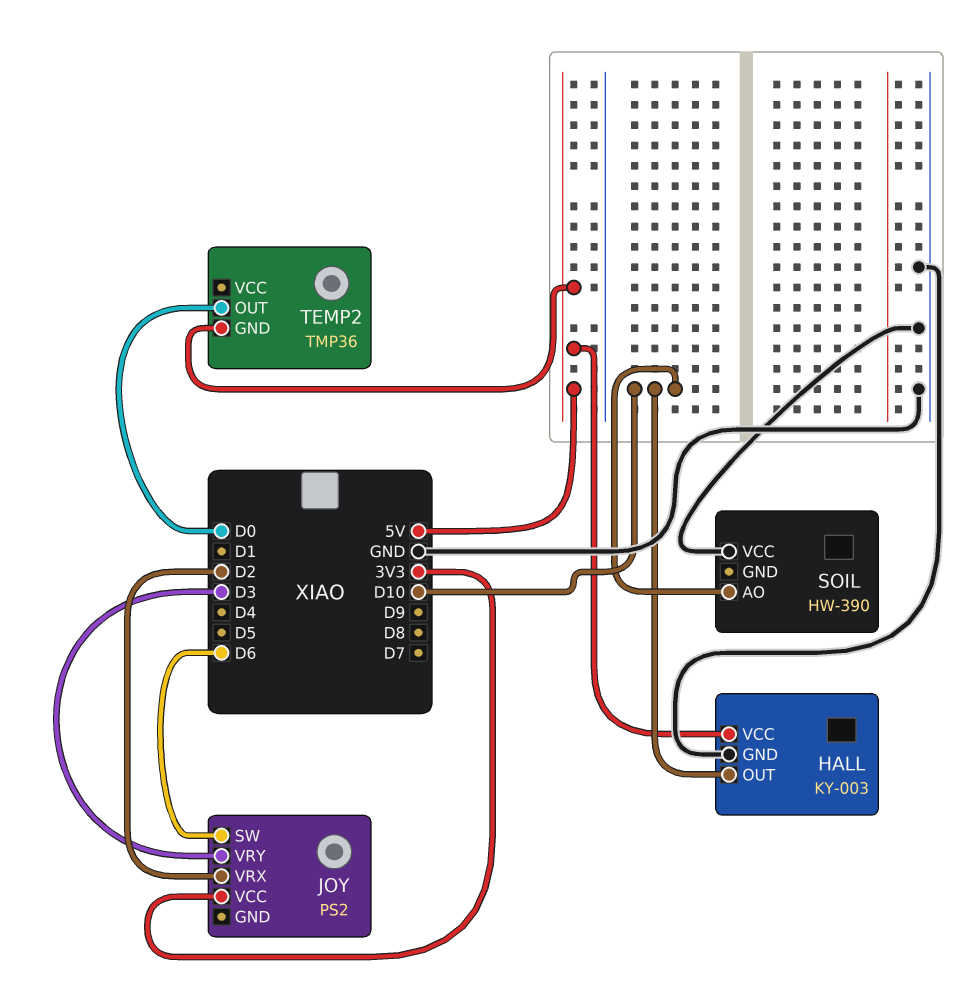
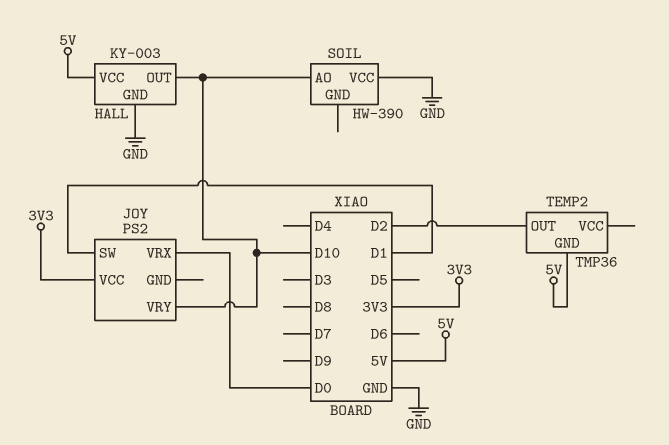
JOY pin SW: D6 -> D1
JOY pin VRX: D2 -> D0
JOY pin VRY: D3 -> D10
TEMP2 pin OUT: D0 -> D2

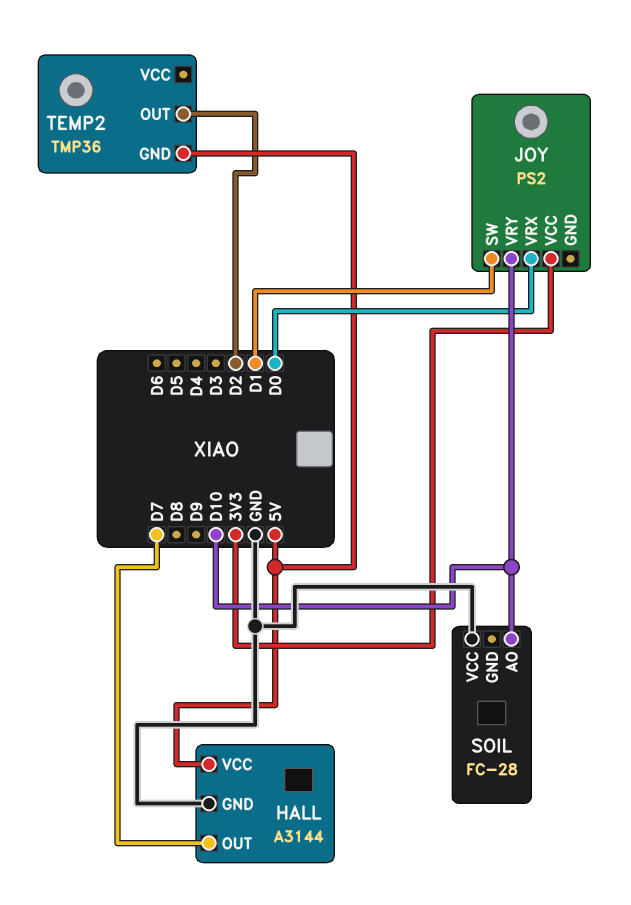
HALL: KY-003 -> A3144
HALL pin OUT: D10 -> D7
SOIL: HW-390 -> FC-28

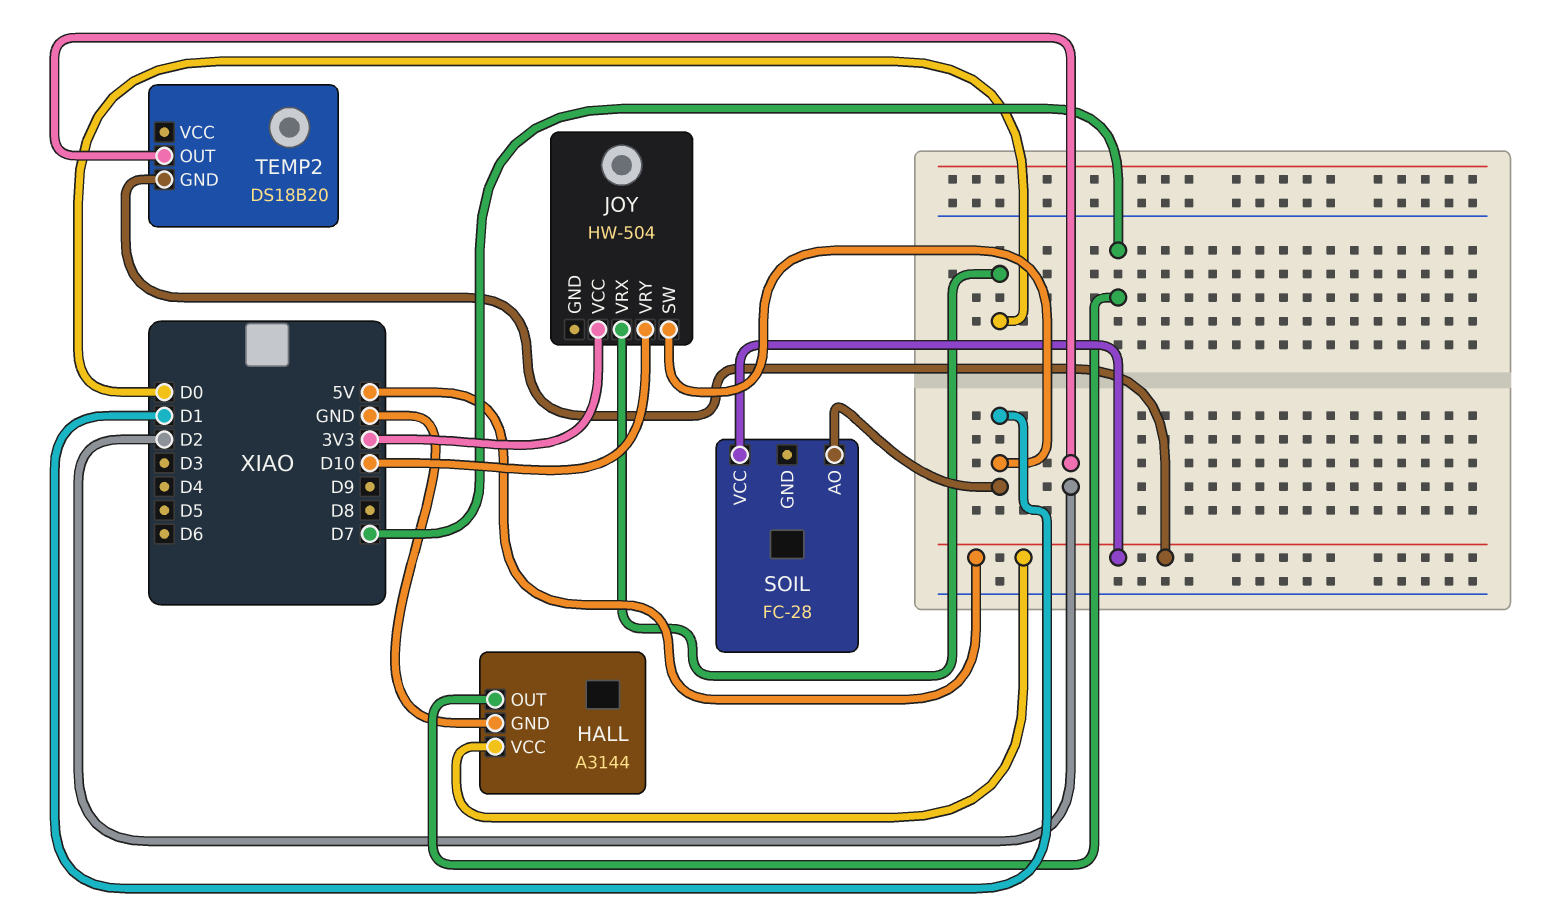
JOY: PS2 -> HW-504
SOIL pin AO: D10 -> D1
SOIL pin VCC: GND -> 5V
TEMP2: TMP36 -> DS18B20

